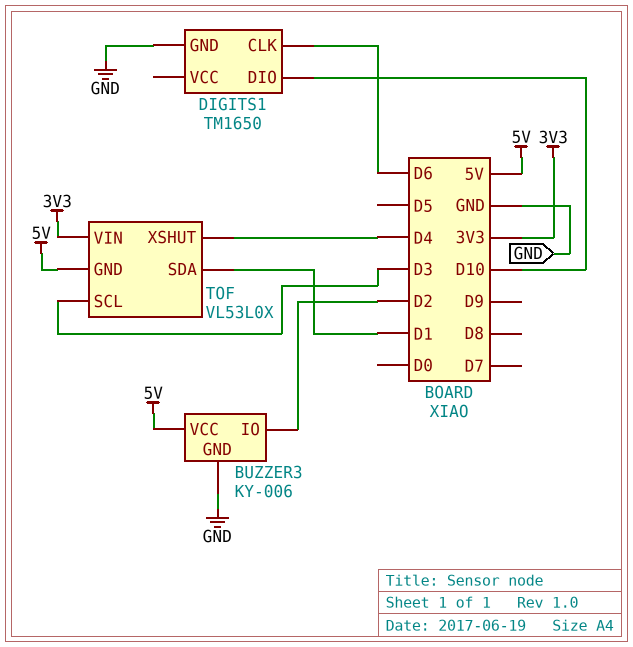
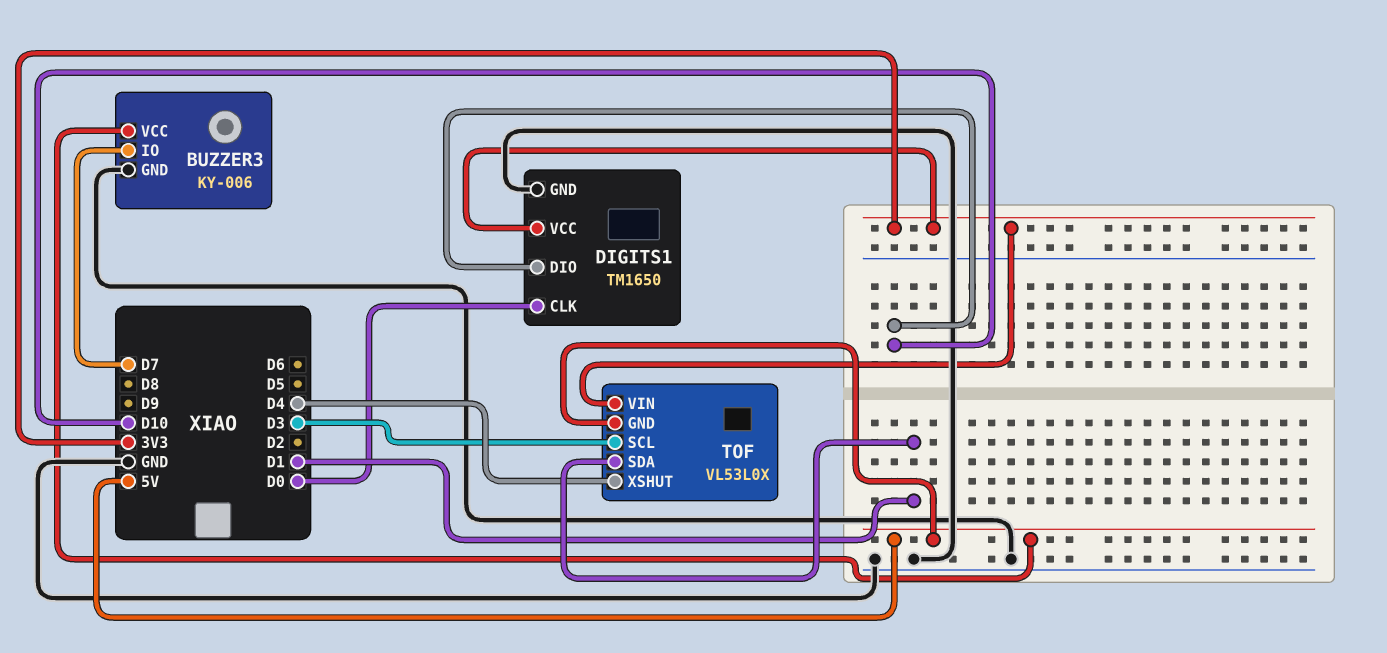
BUZZER3 pin IO: D2 -> D7
DIGITS1 pin CLK: D6 -> D0
DIGITS1 pin VCC: none -> 3V3

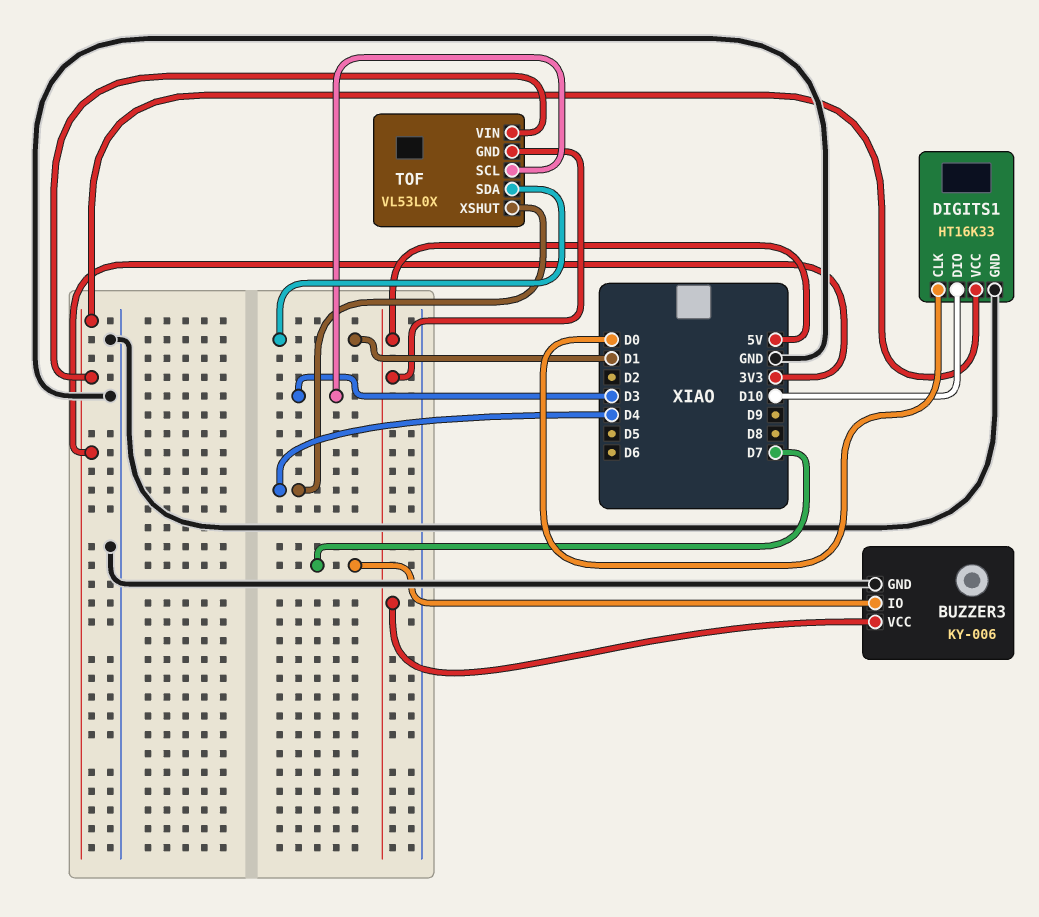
DIGITS1: TM1650 -> HT16K33

